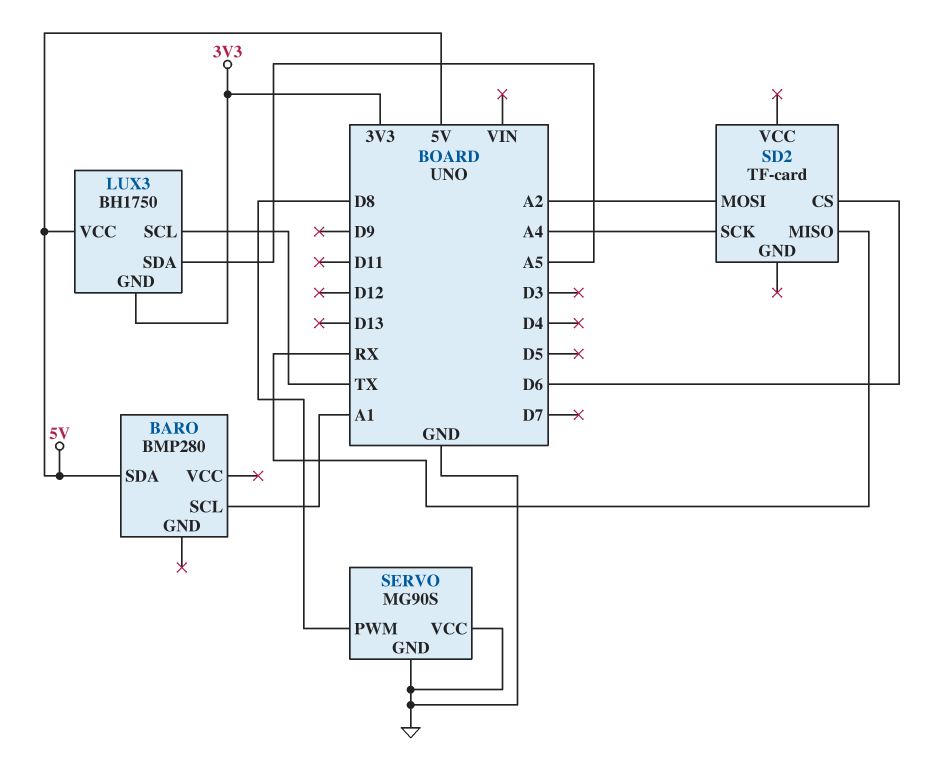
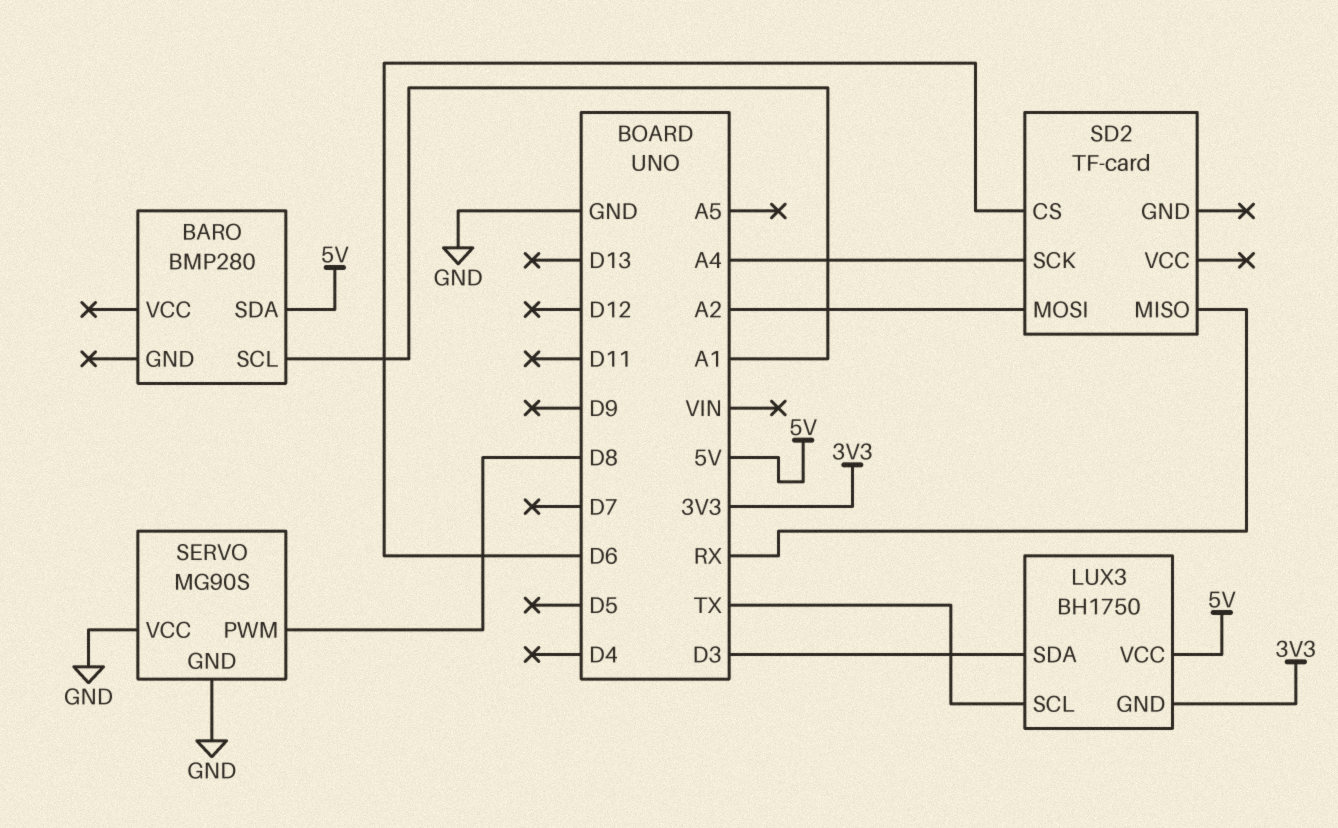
LUX3 pin SDA: A5 -> D3

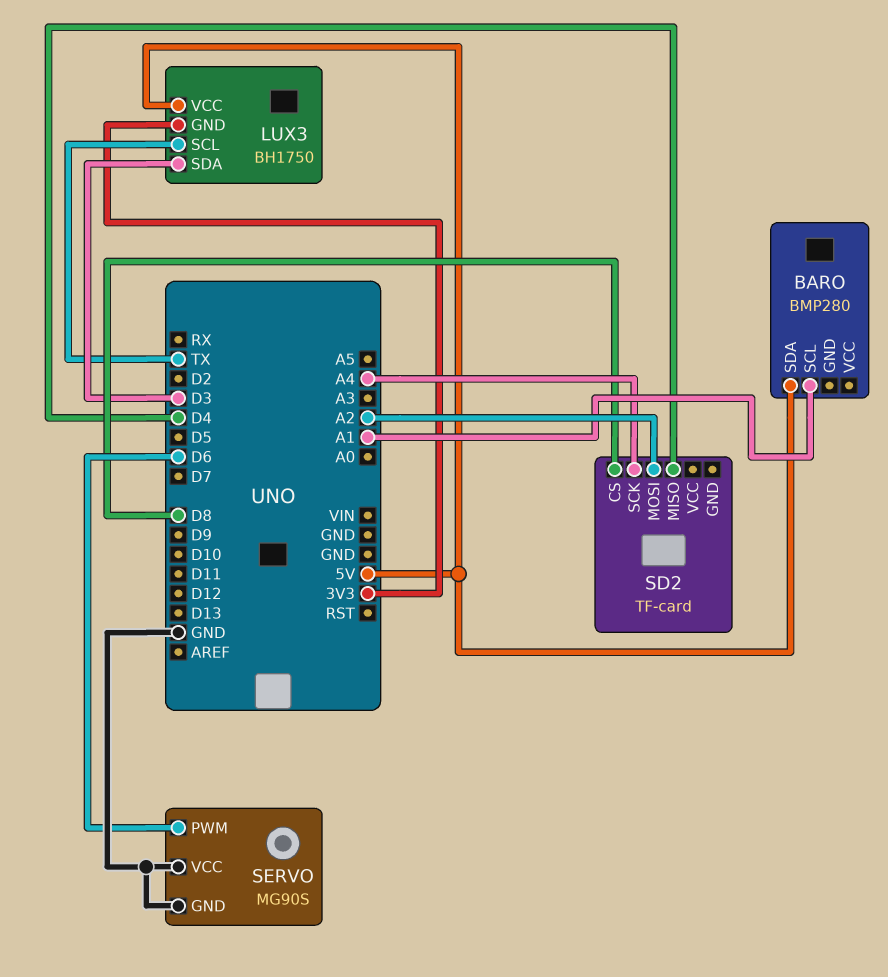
SD2 pin CS: D6 -> D8
SD2 pin MISO: RX -> D4
SERVO pin PWM: D8 -> D6

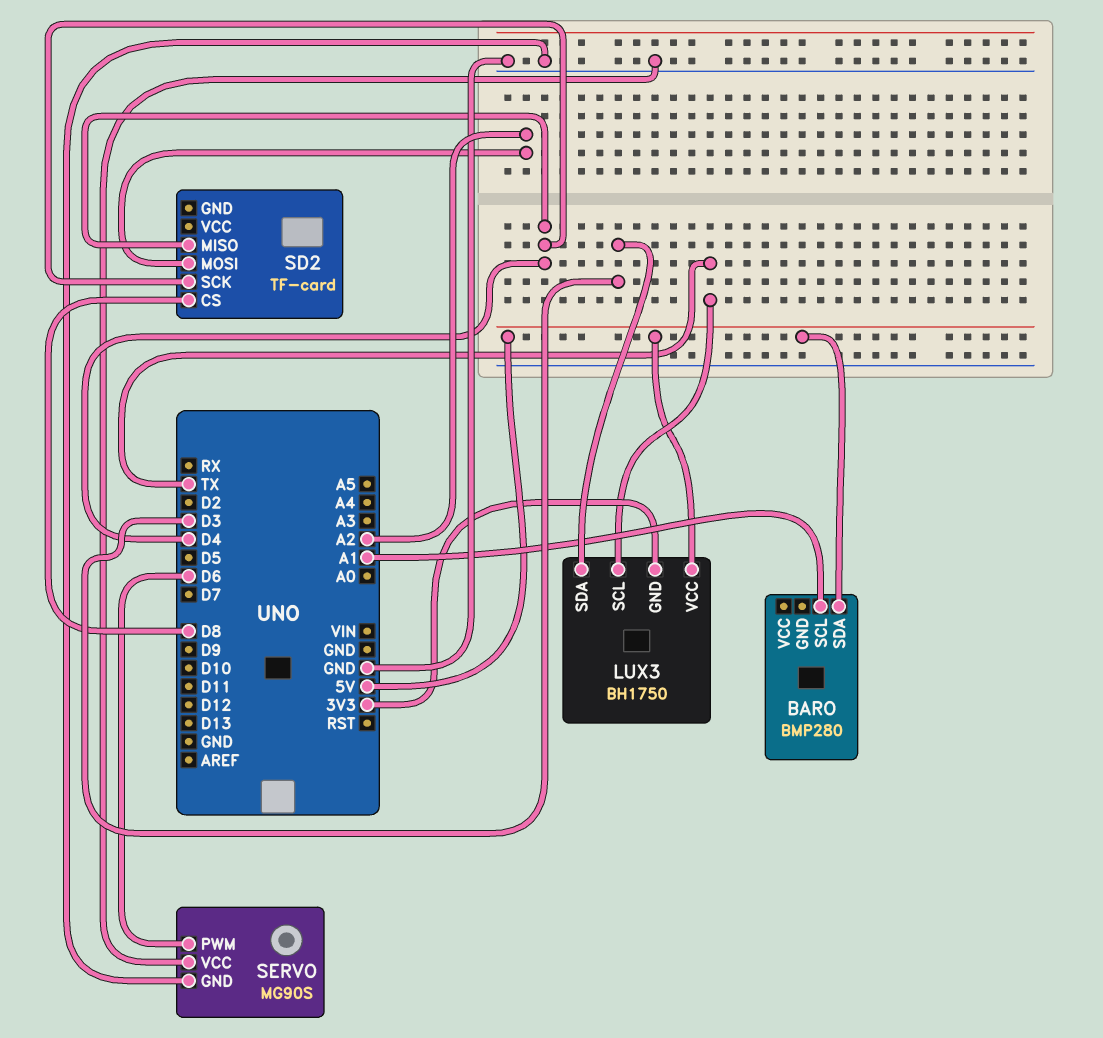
SD2 pin SCK: A4 -> D4

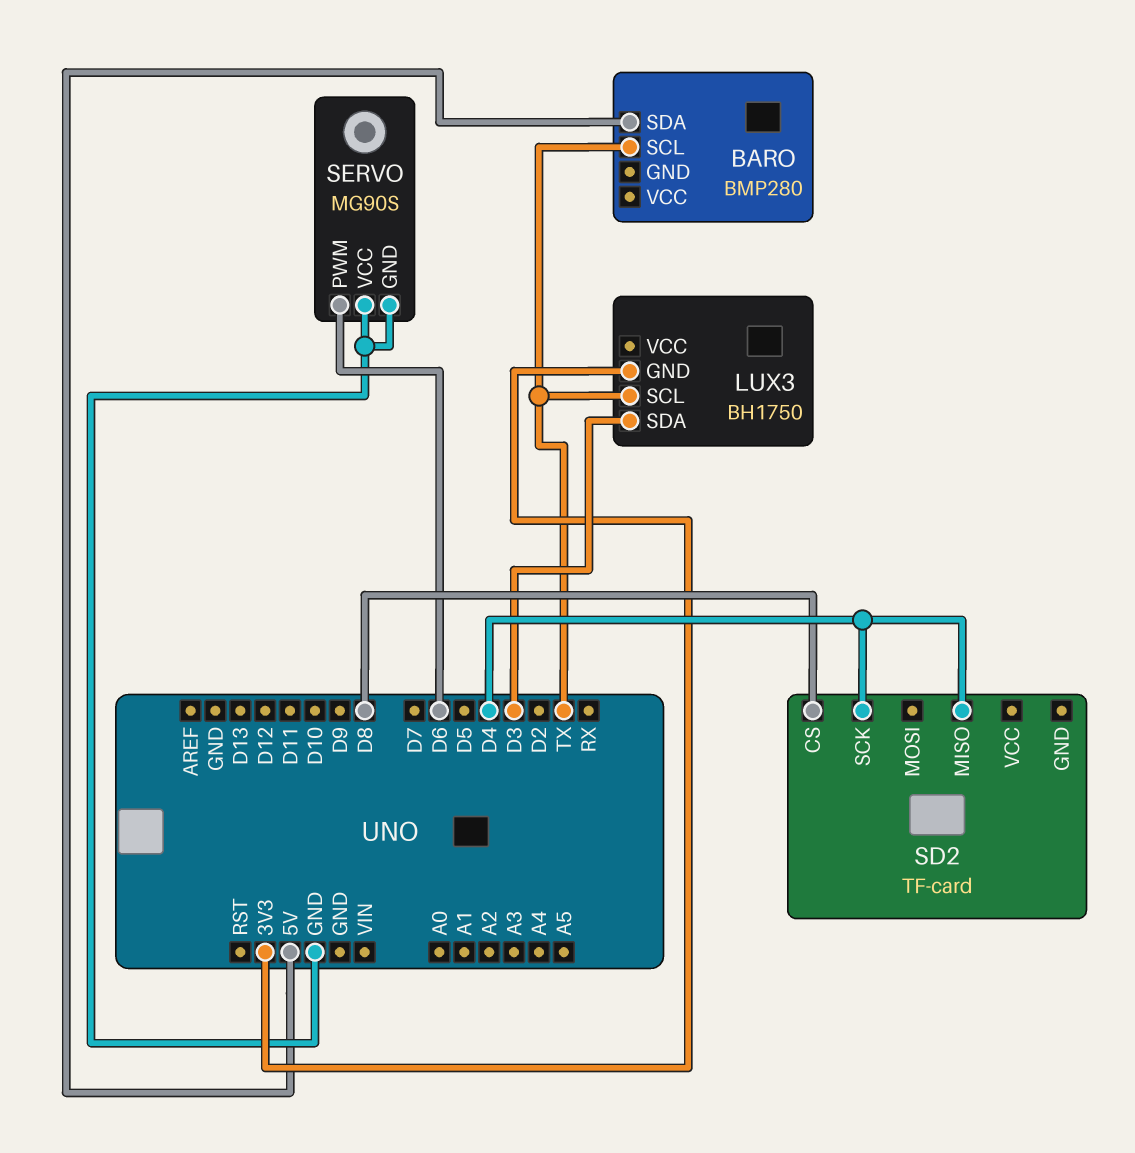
BARO pin SCL: A1 -> TX
LUX3 pin VCC: 5V -> none
SD2 pin MOSI: A2 -> none

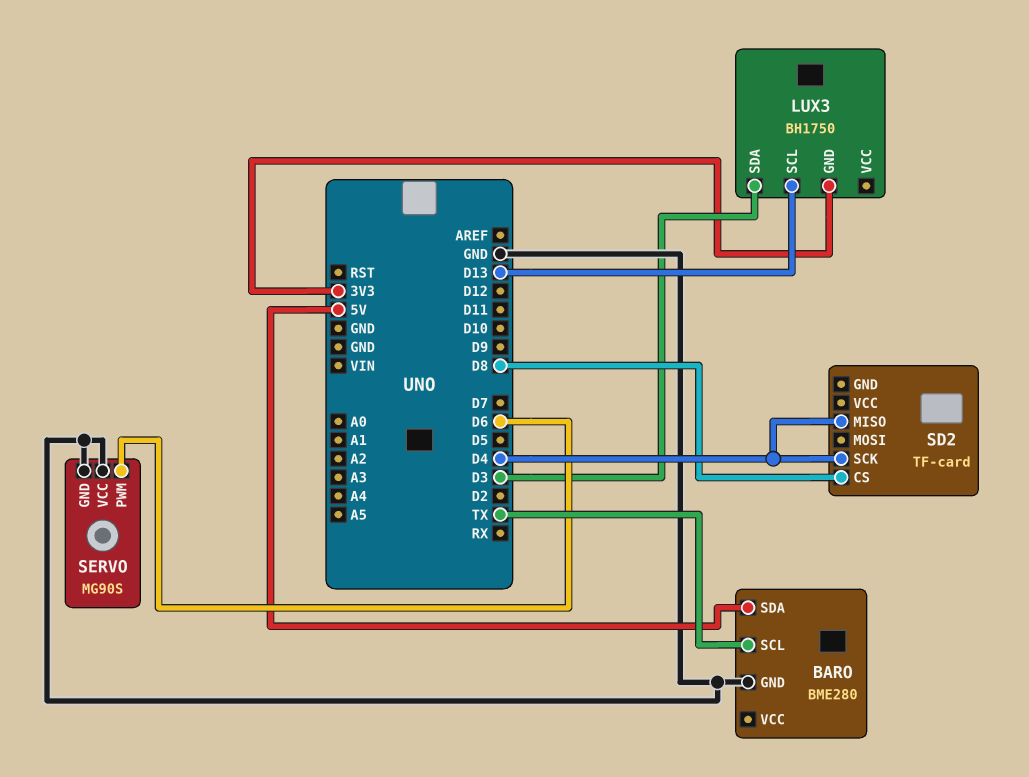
BARO: BMP280 -> BME280
BARO pin GND: none -> GND
LUX3 pin SCL: TX -> D13

